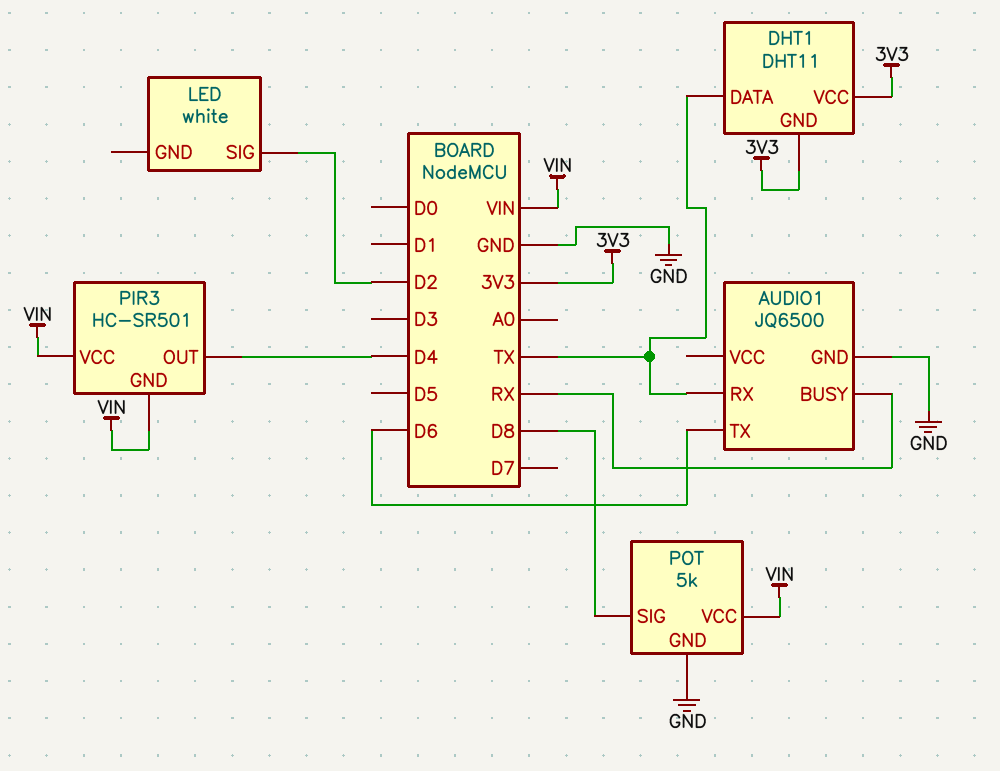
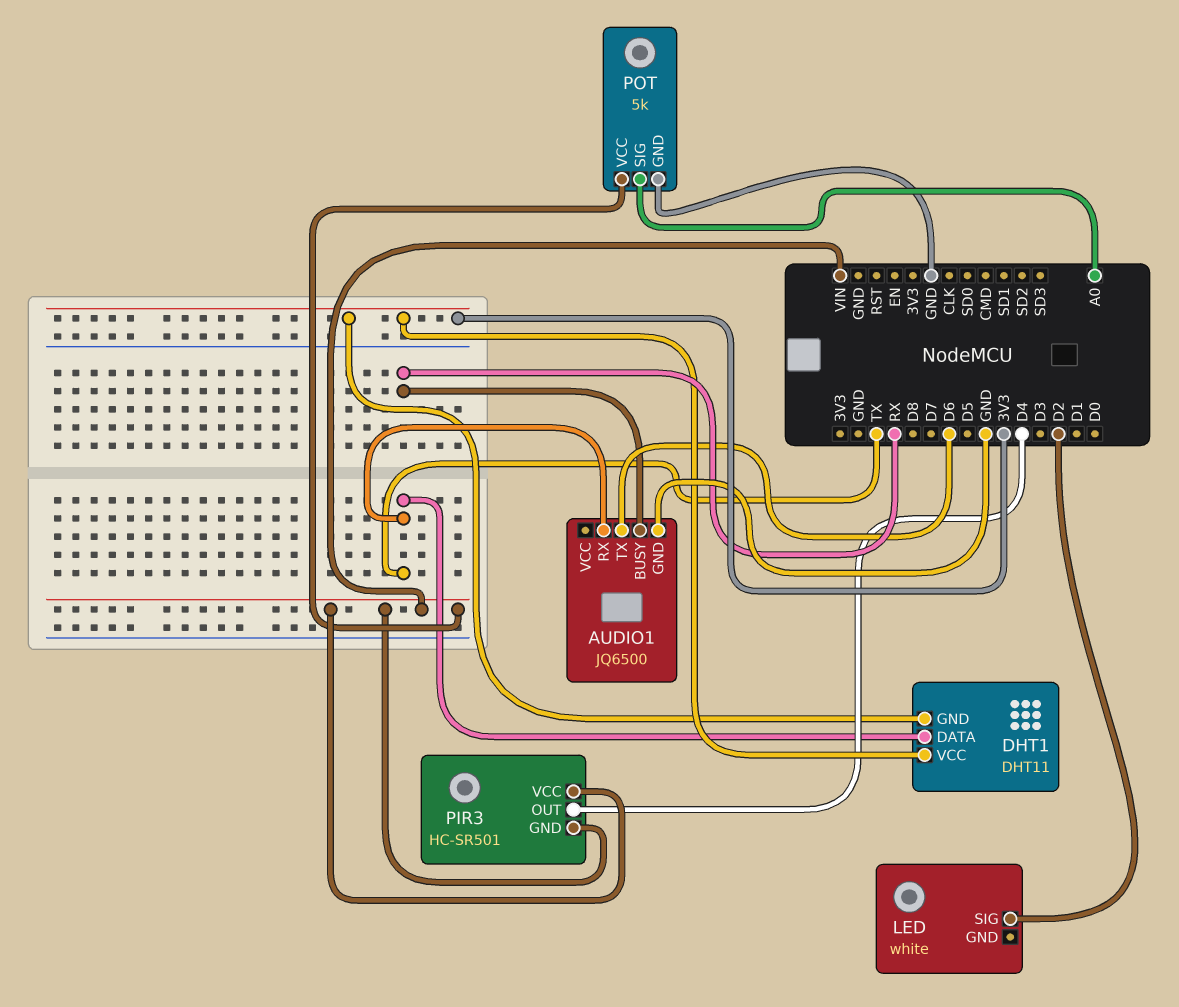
POT pin SIG: D8 -> A0

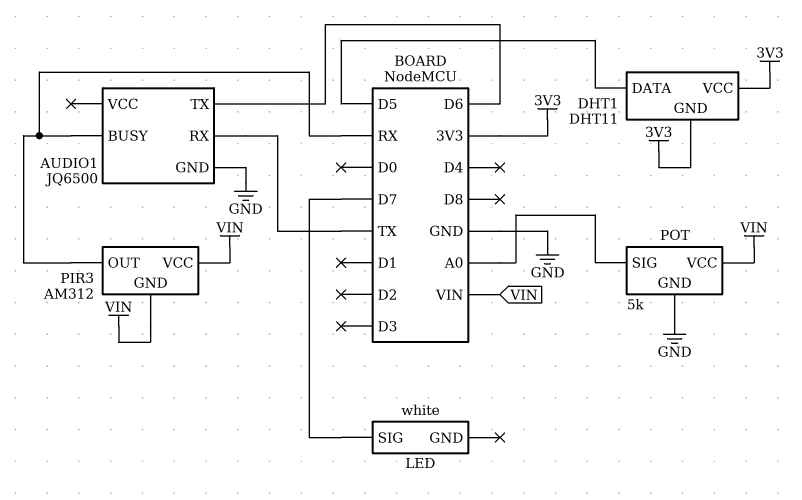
DHT1 pin DATA: TX -> D5
LED pin SIG: D2 -> D7
PIR3: HC-SR501 -> AM312
PIR3 pin OUT: D4 -> RX

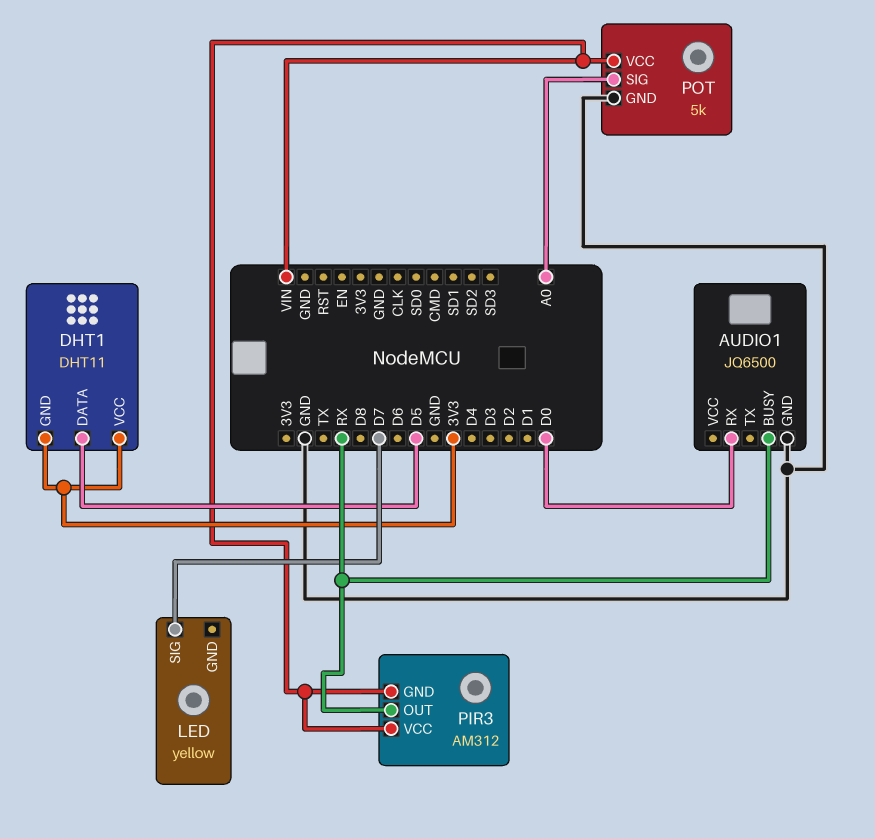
AUDIO1 pin RX: TX -> D0
AUDIO1 pin TX: D6 -> none
LED: white -> yellow

